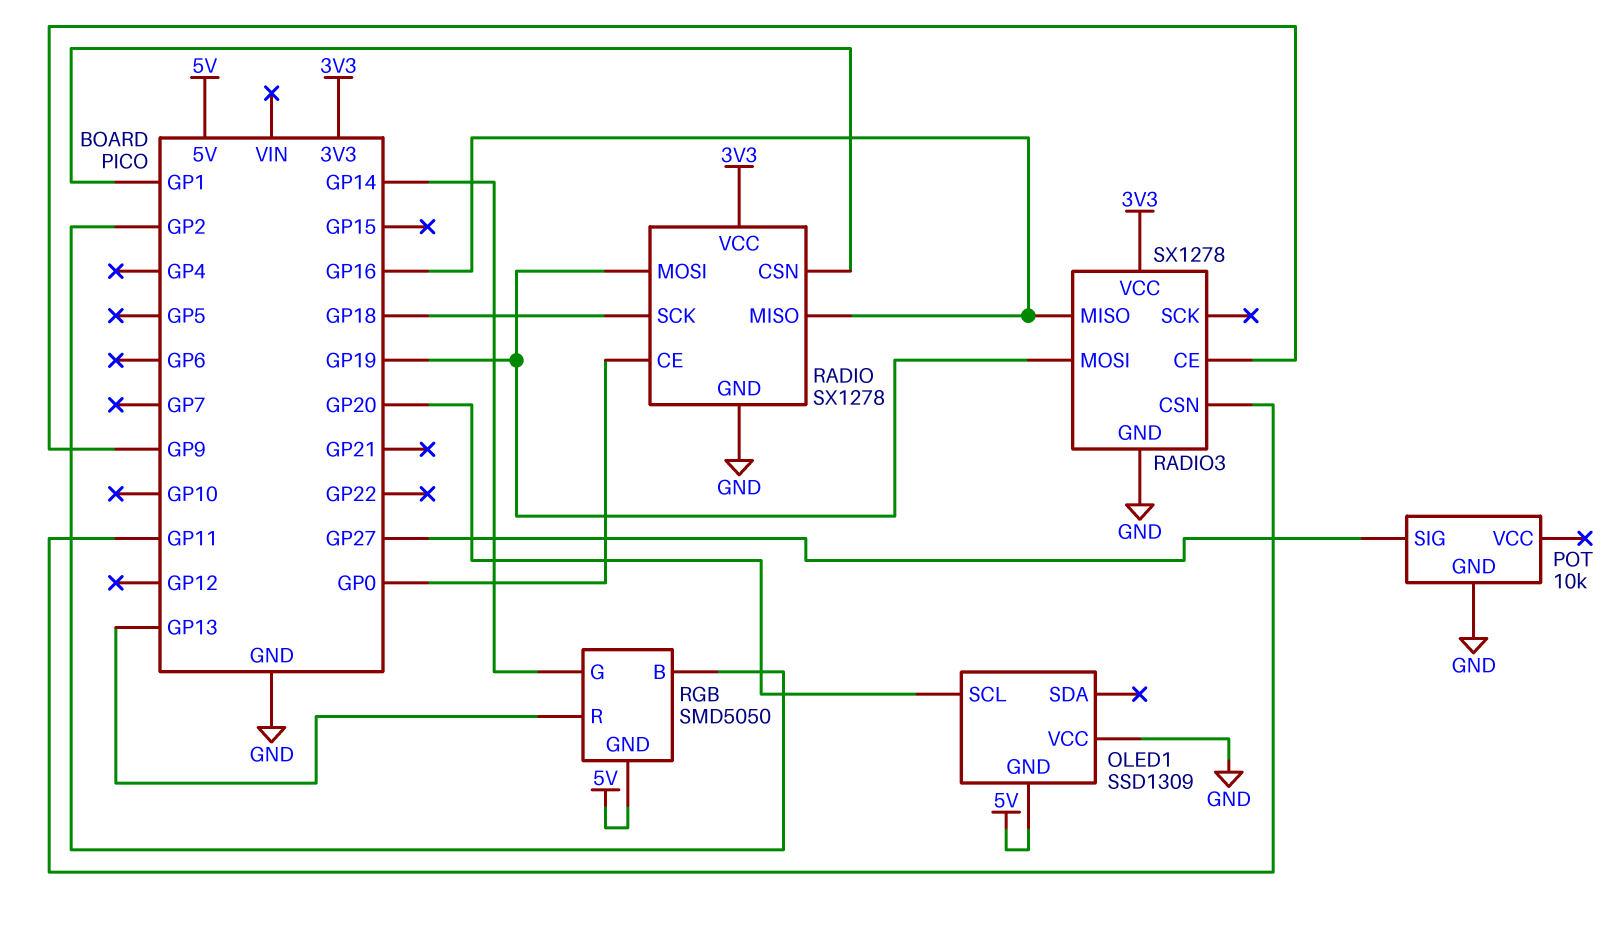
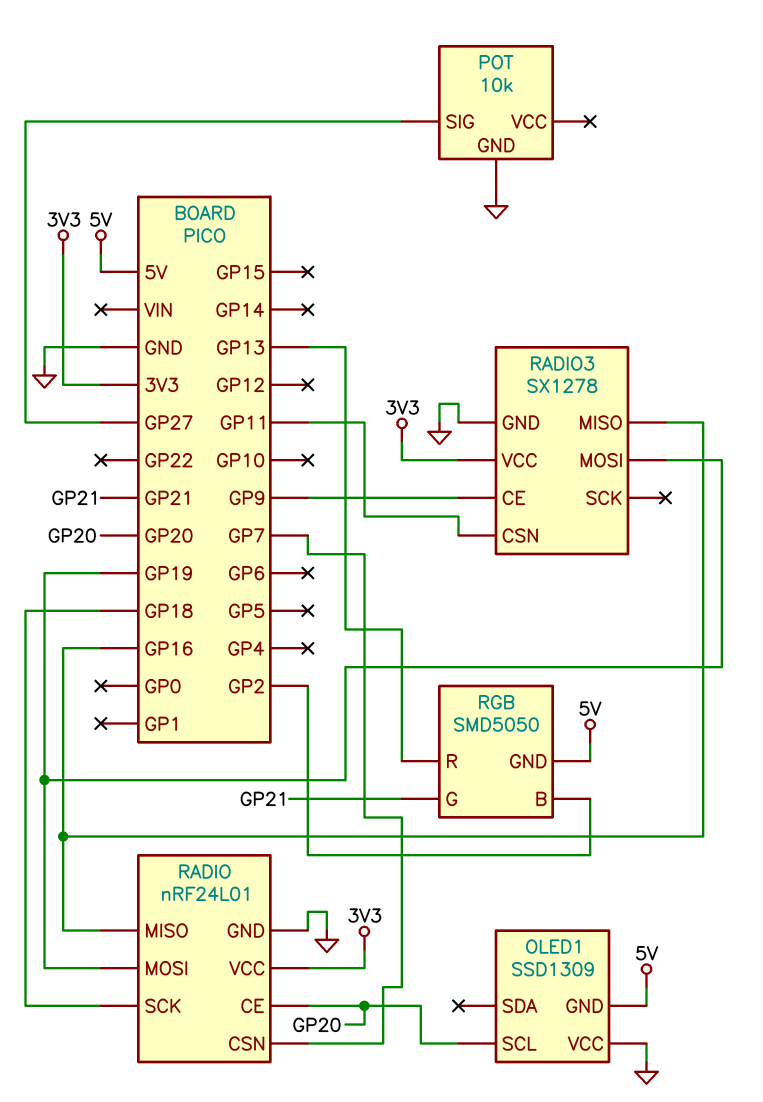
RADIO: SX1278 -> nRF24L01
RADIO pin CE: GP0 -> GP20
RADIO pin CSN: GP1 -> GP7
RGB pin G: GP14 -> GP21

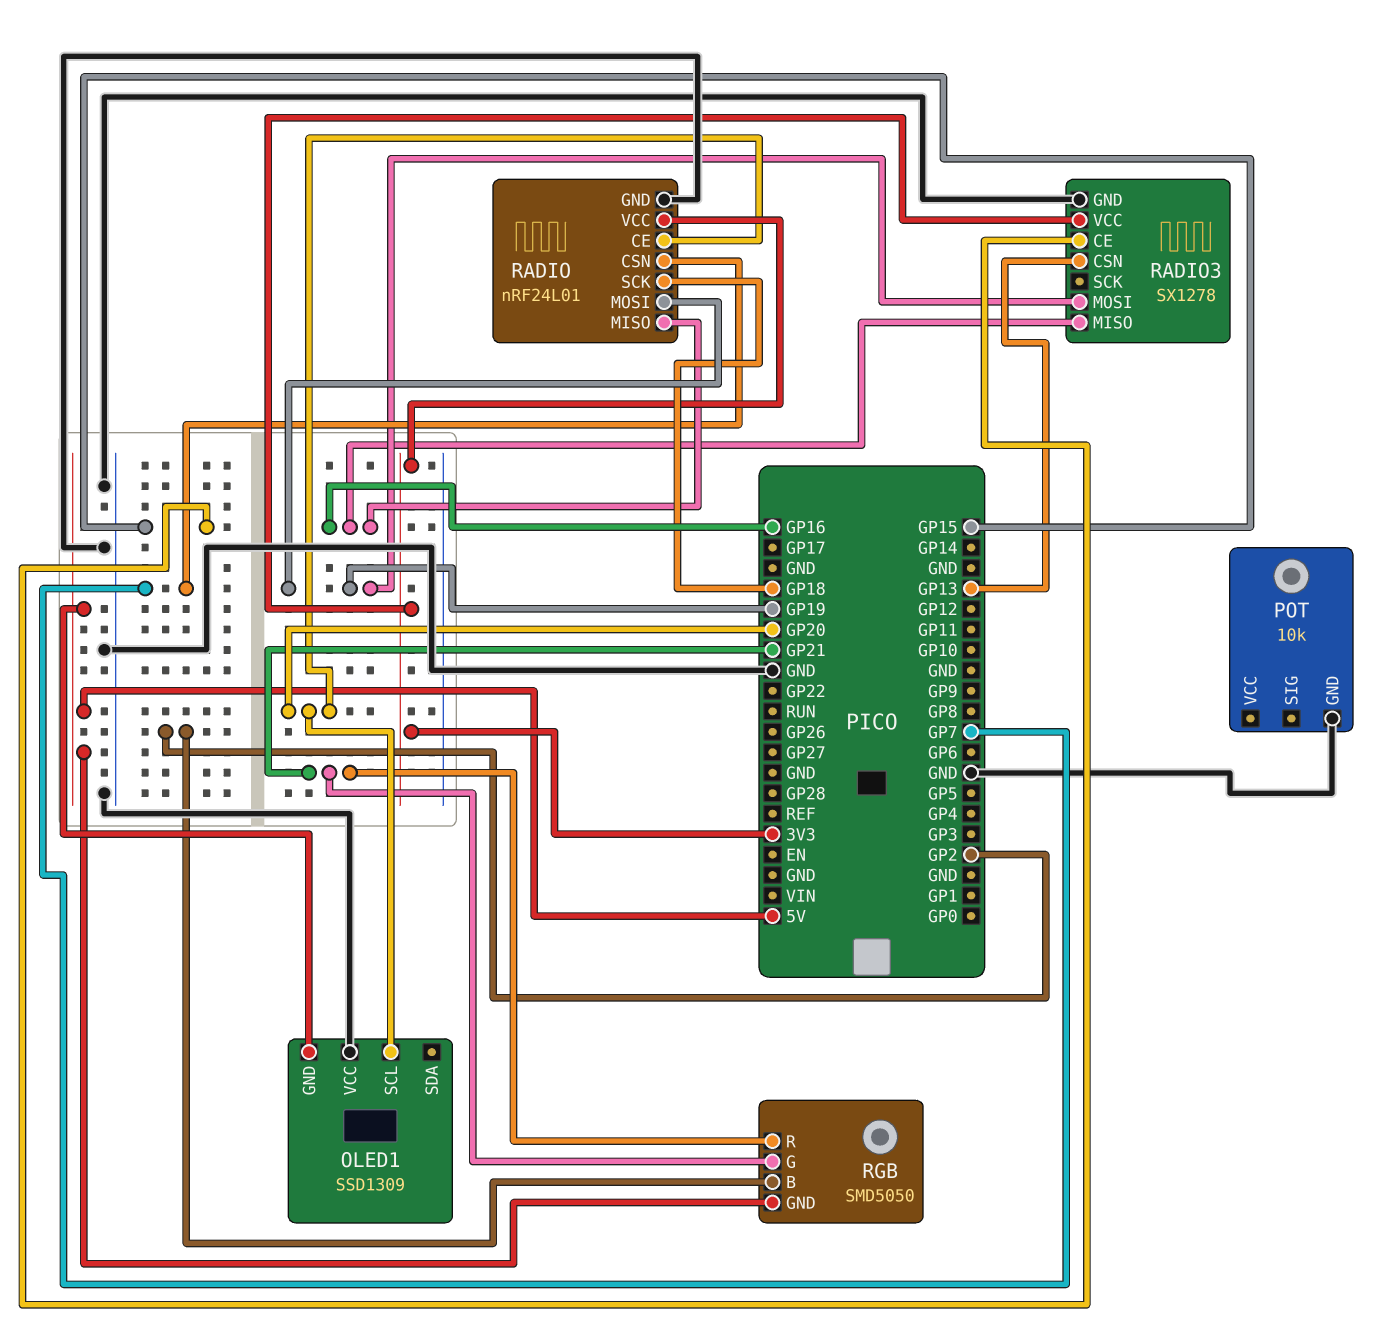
POT pin SIG: GP27 -> none
RADIO3 pin CE: GP9 -> GP15
RADIO3 pin CSN: GP11 -> GP13
RGB pin R: GP13 -> GP21

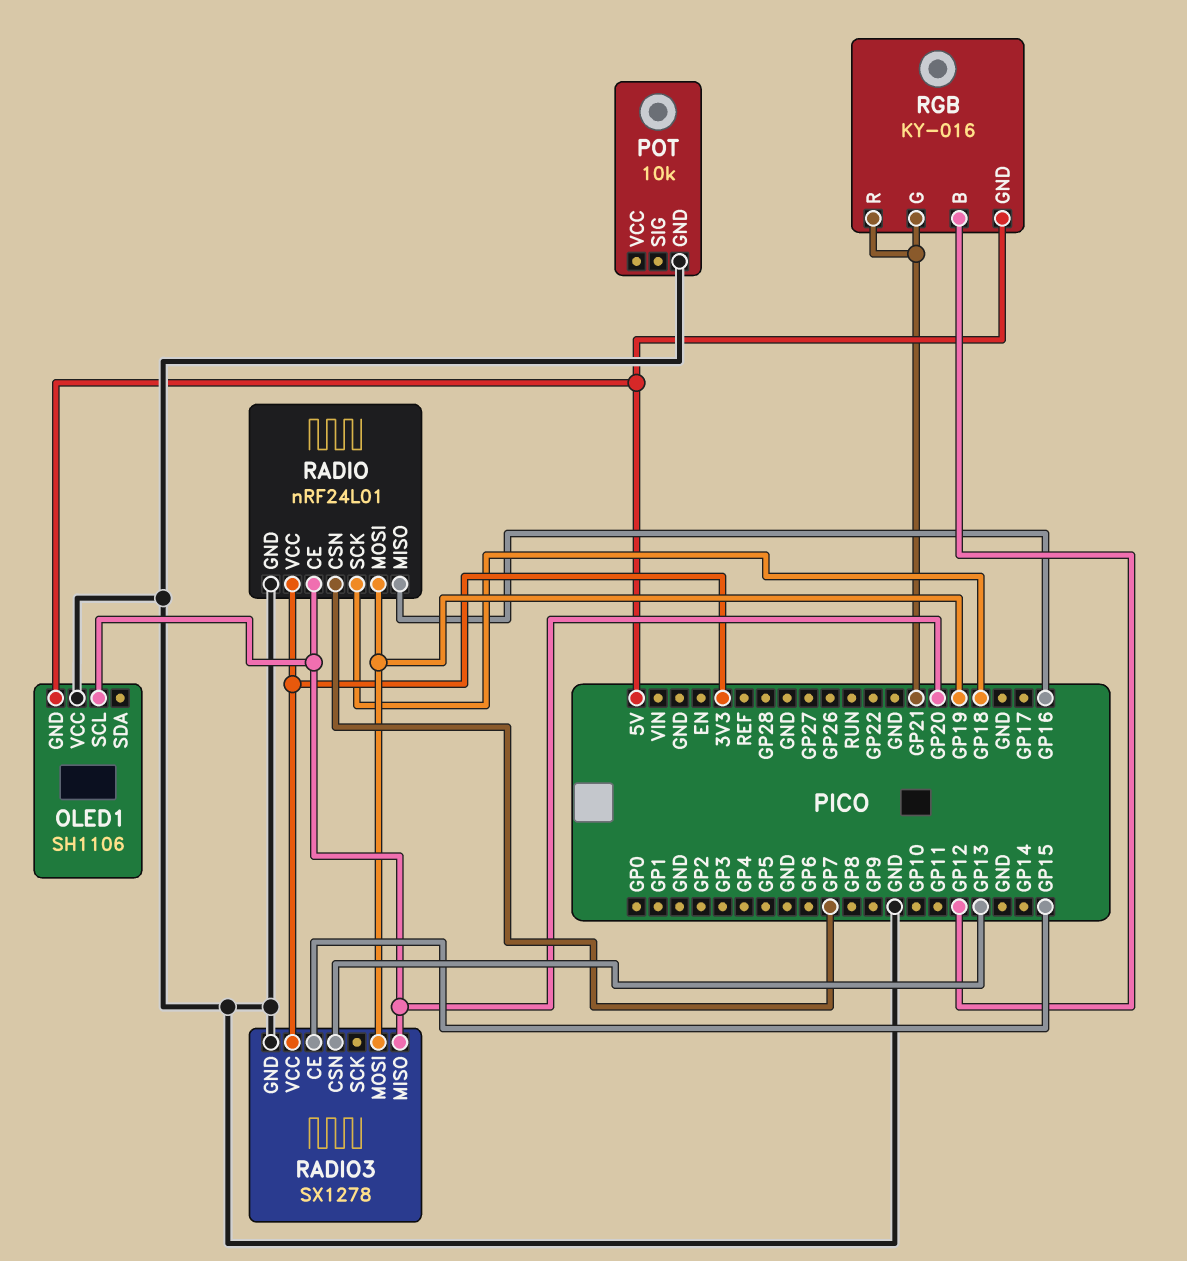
OLED1: SSD1309 -> SH1106
RADIO3 pin MISO: GP16 -> GP20
RGB: SMD5050 -> KY-016
RGB pin B: GP2 -> GP12

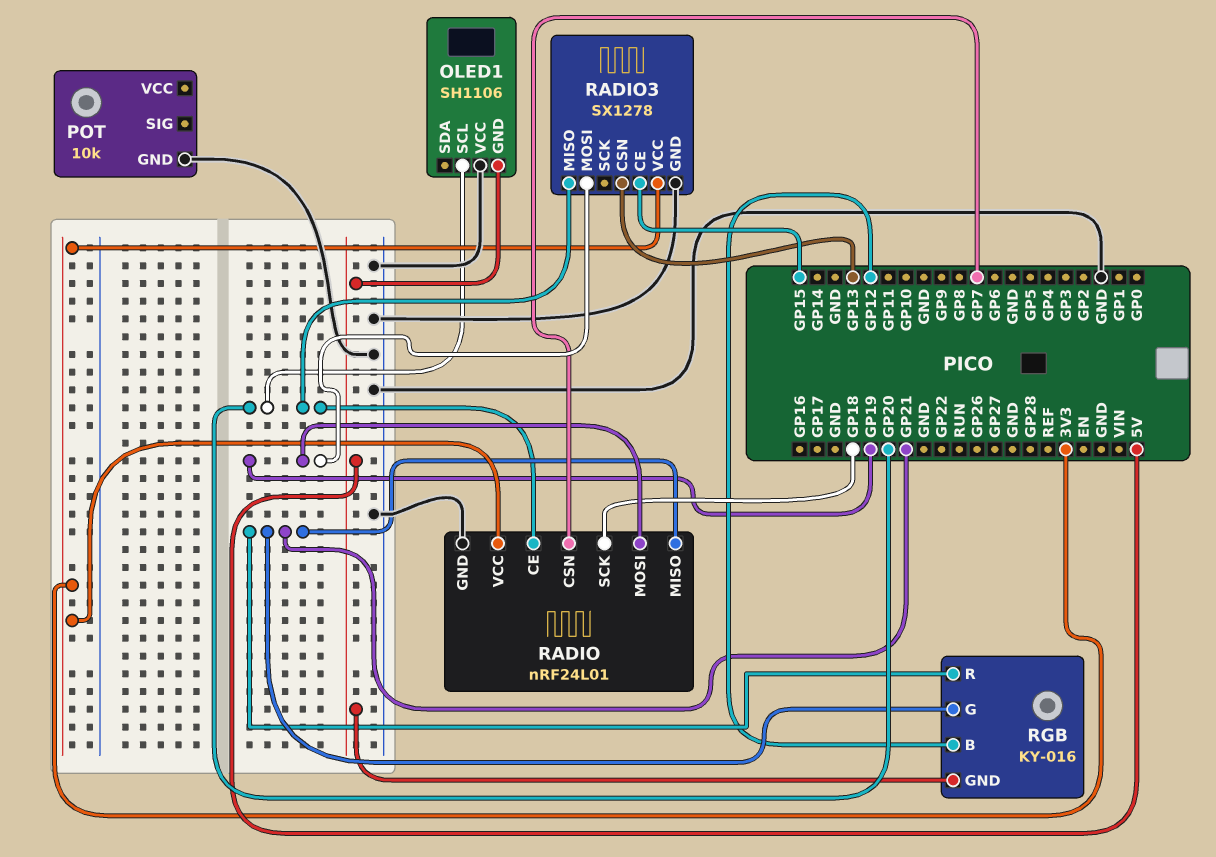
RADIO pin MISO: GP16 -> GP21

